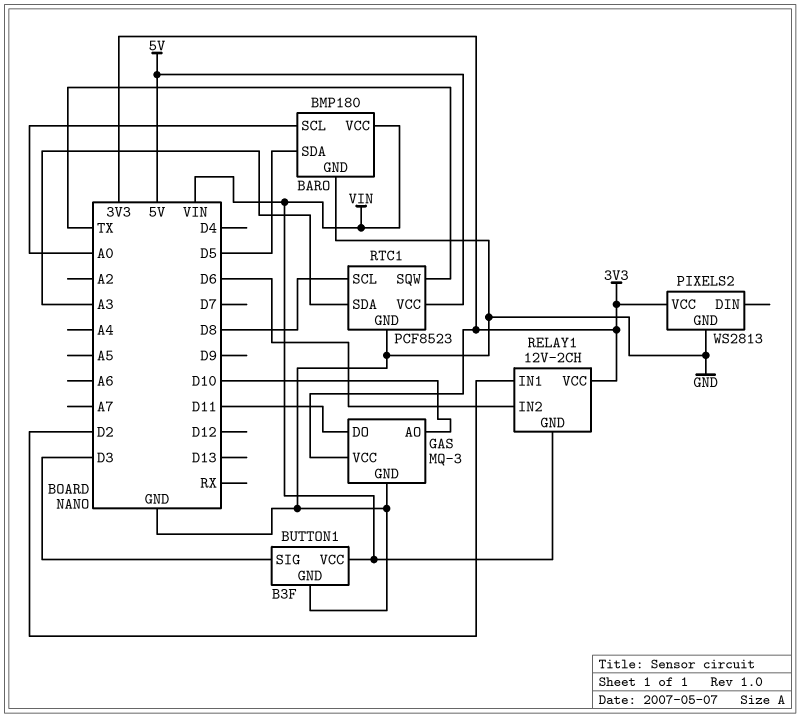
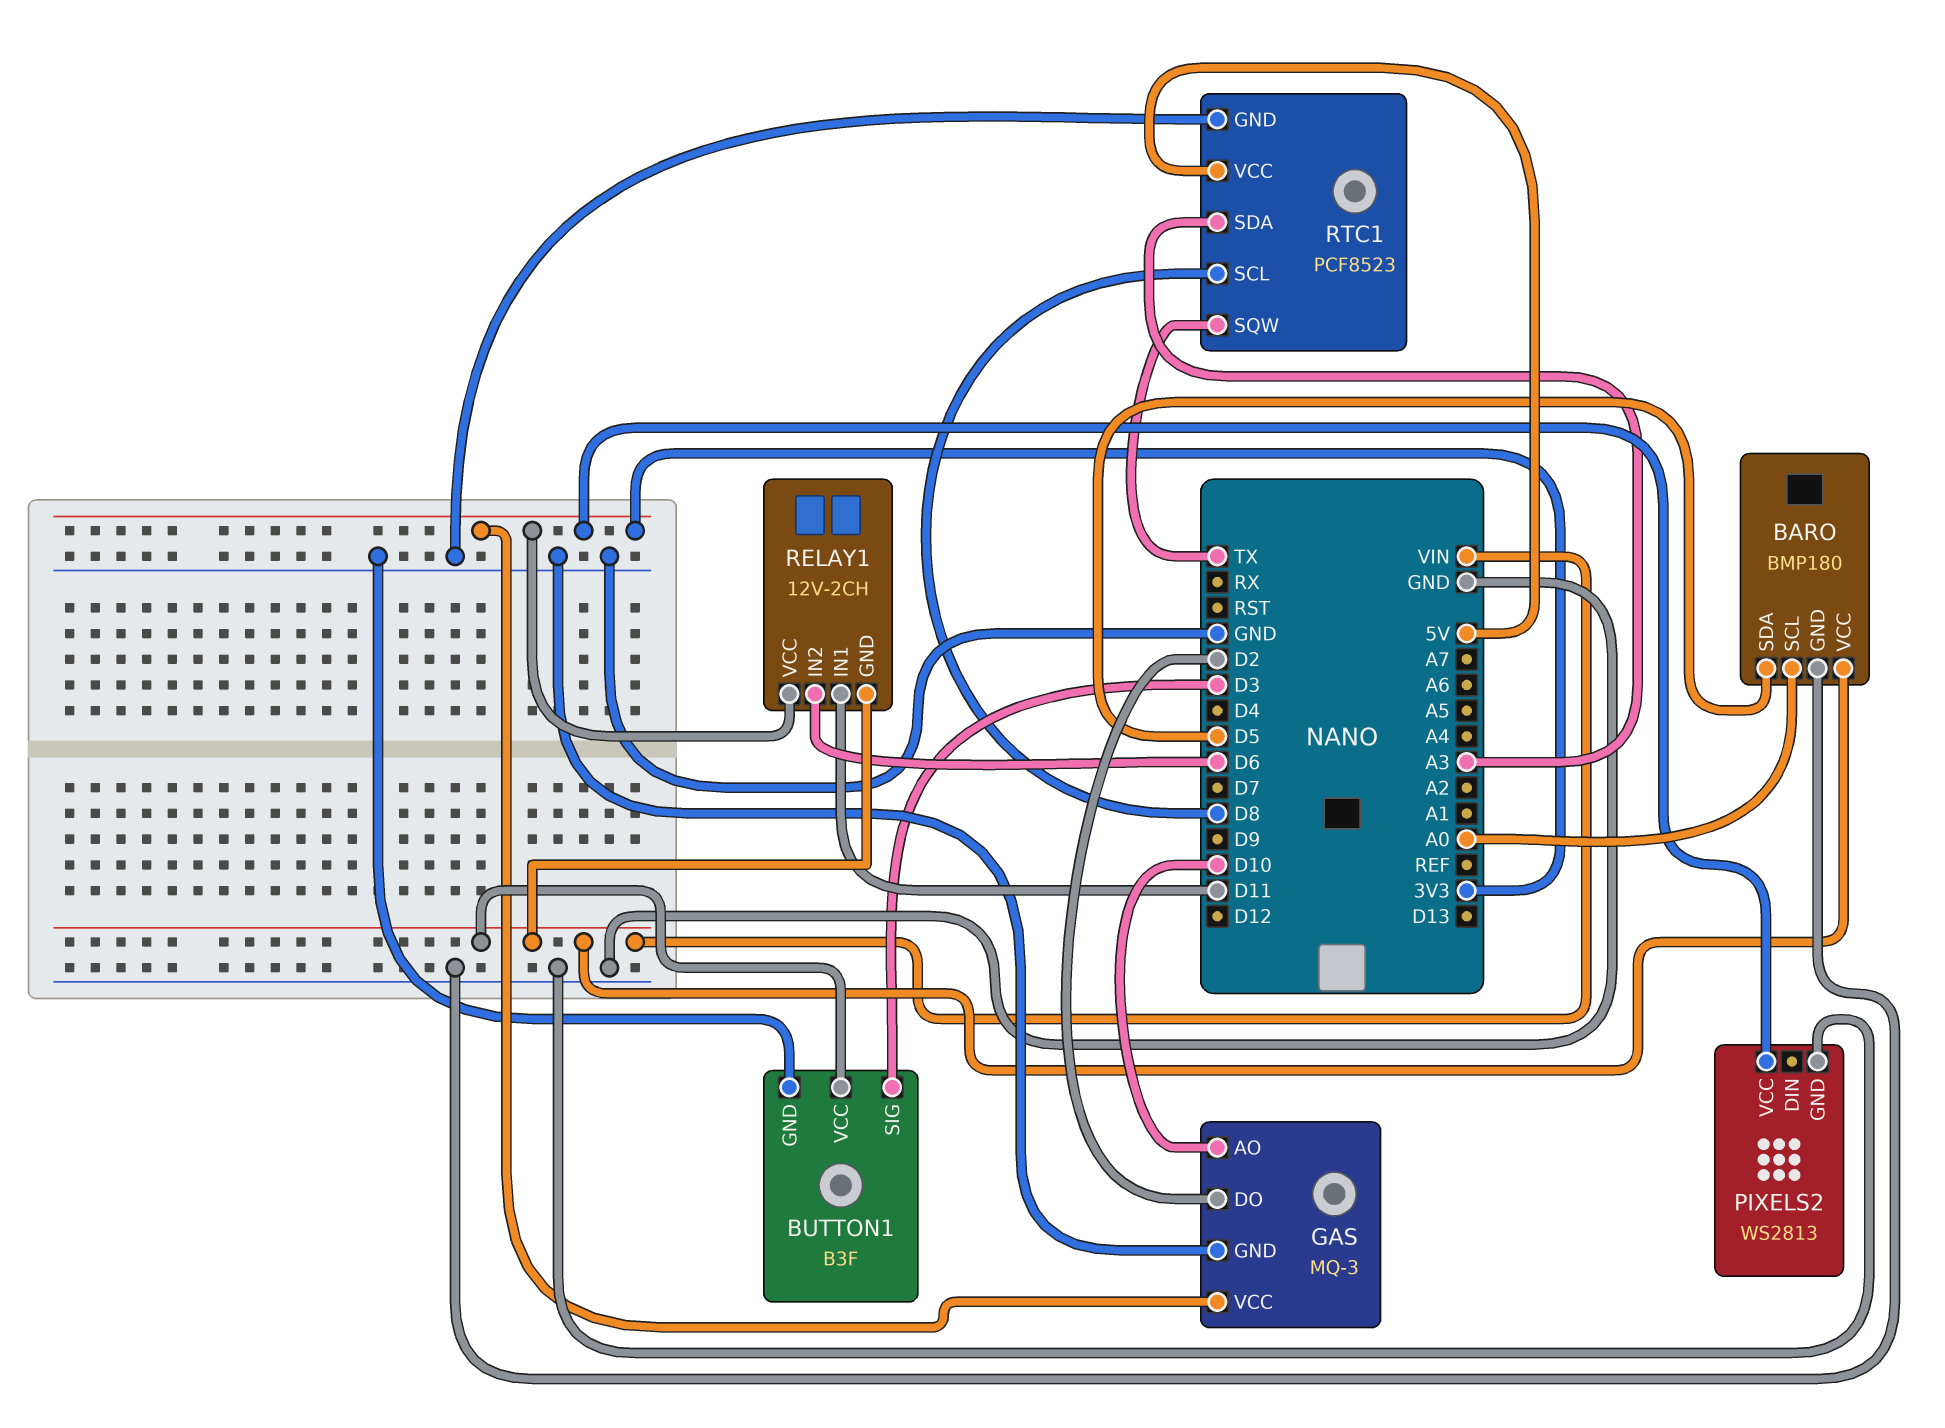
GAS pin DO: D11 -> D2
RELAY1 pin IN1: D2 -> D11

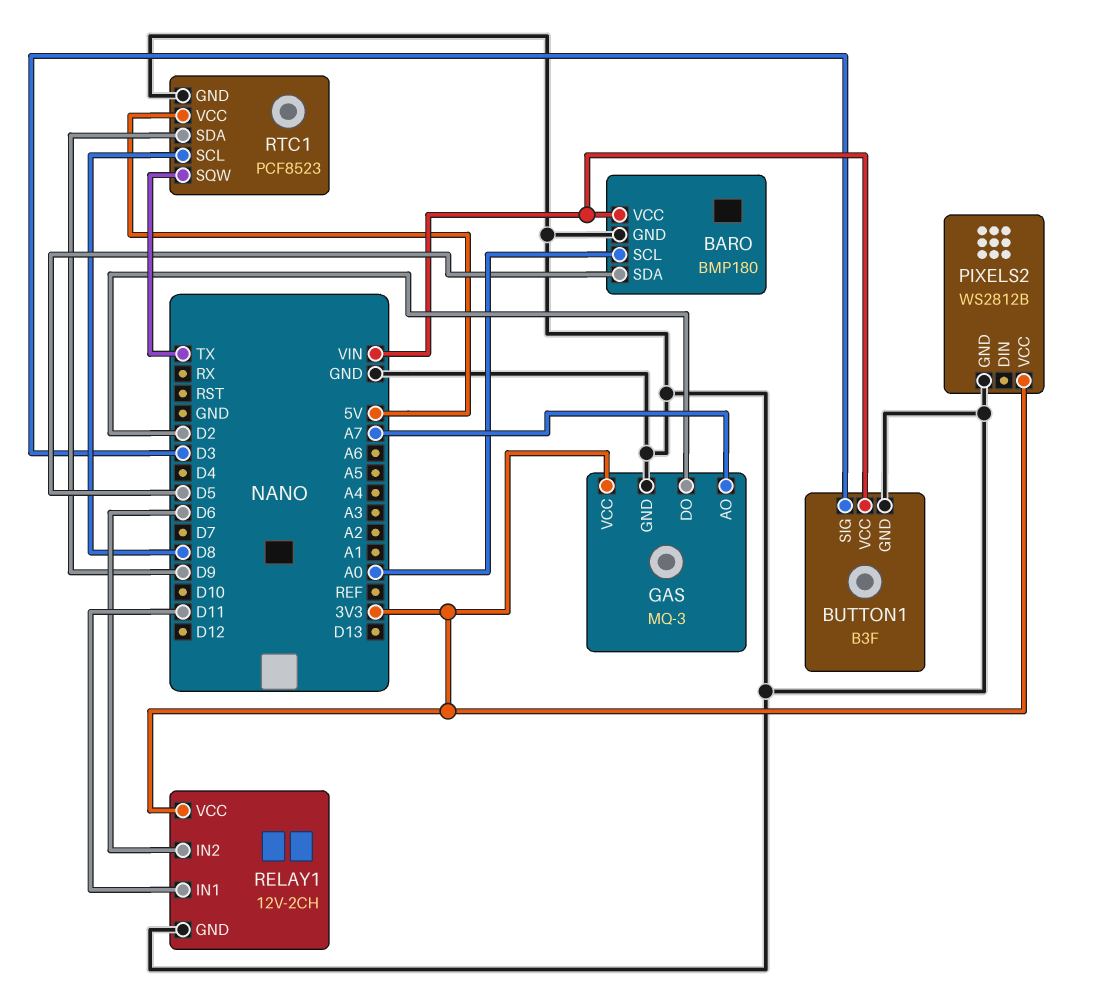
GAS pin AO: D10 -> A7
PIXELS2: WS2813 -> WS2812B
RELAY1 pin GND: VIN -> GND
RTC1 pin SDA: A3 -> D9

